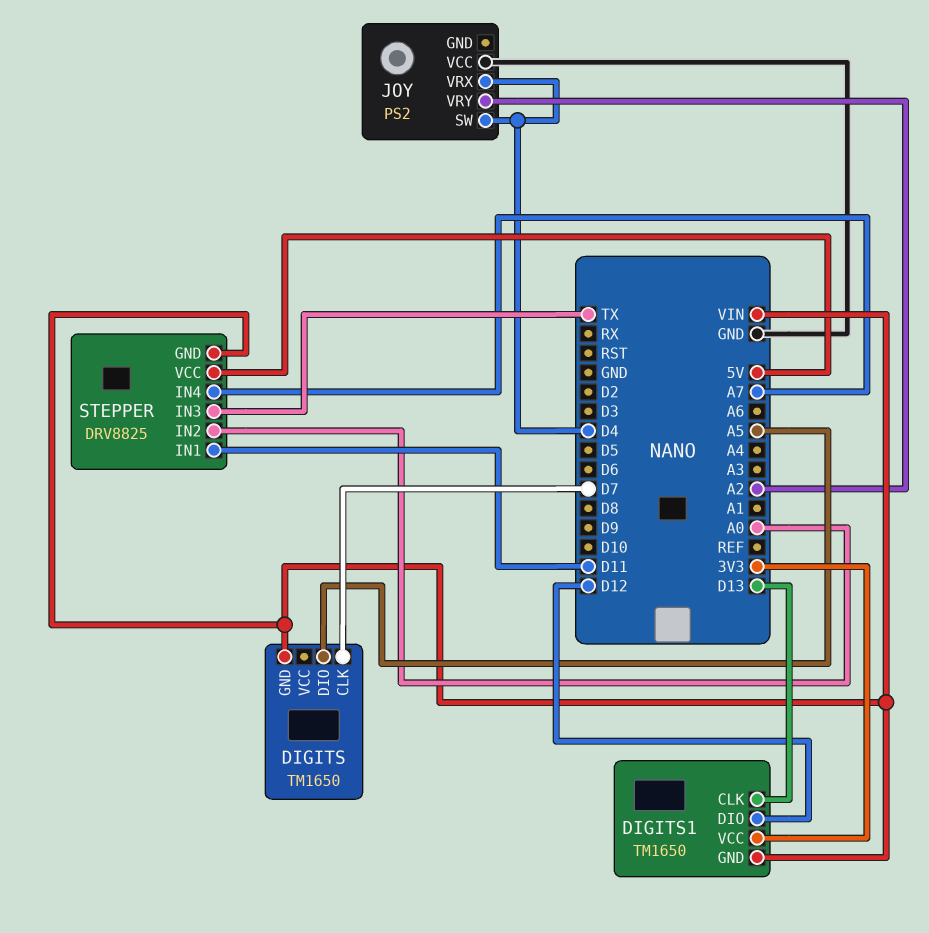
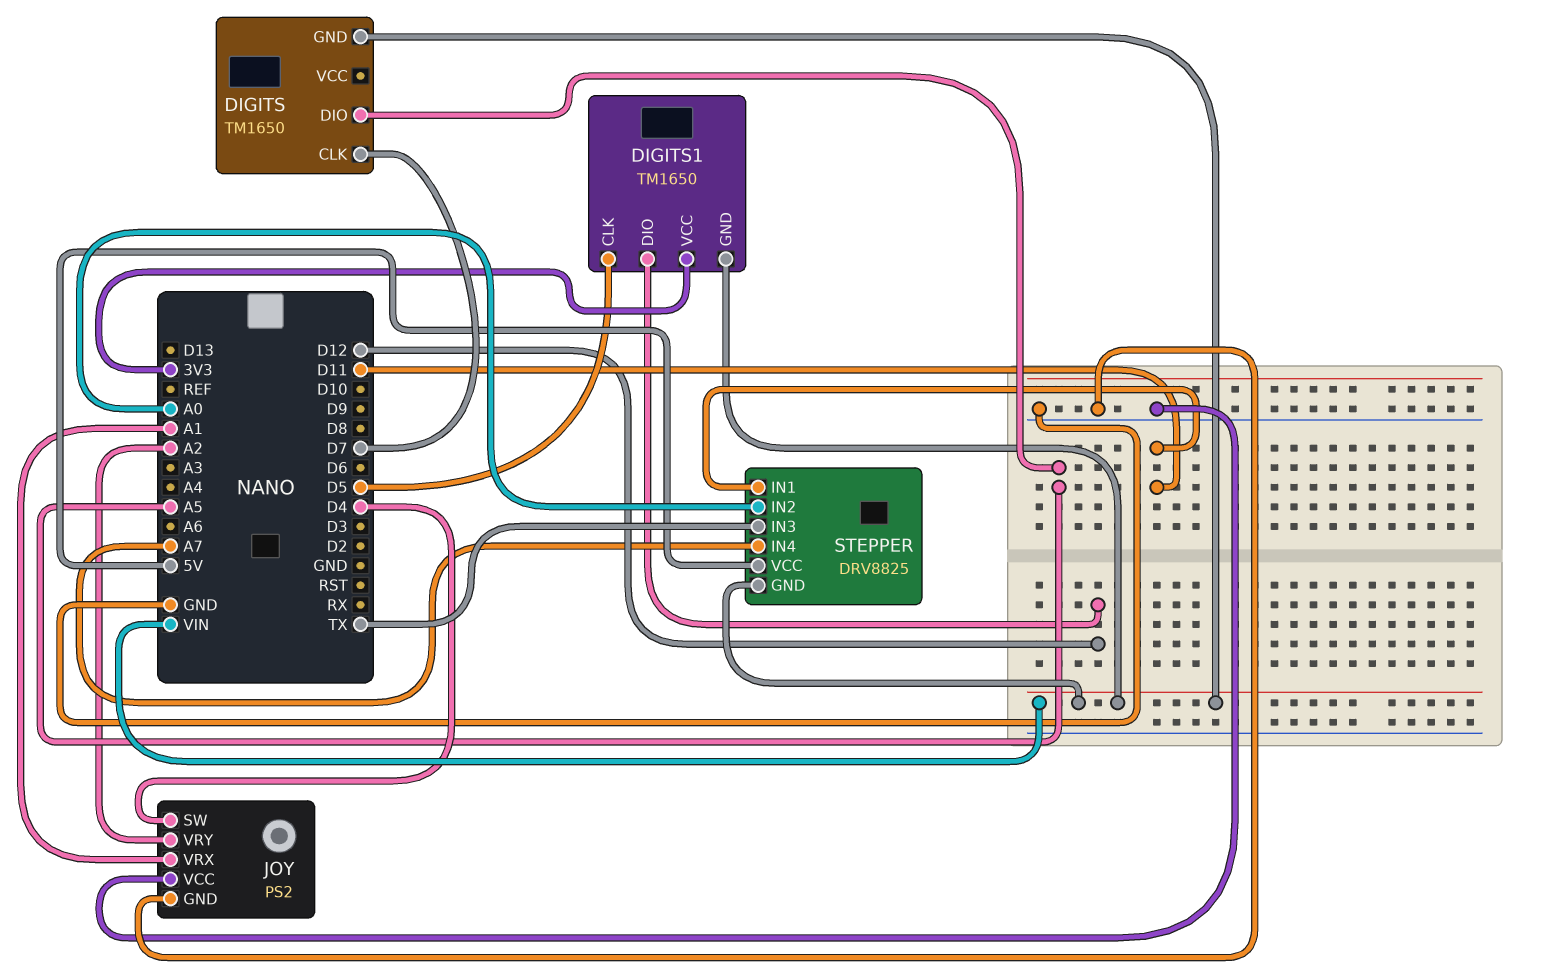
DIGITS1 pin CLK: D13 -> D5
JOY pin GND: none -> GND
JOY pin VRX: D4 -> A1

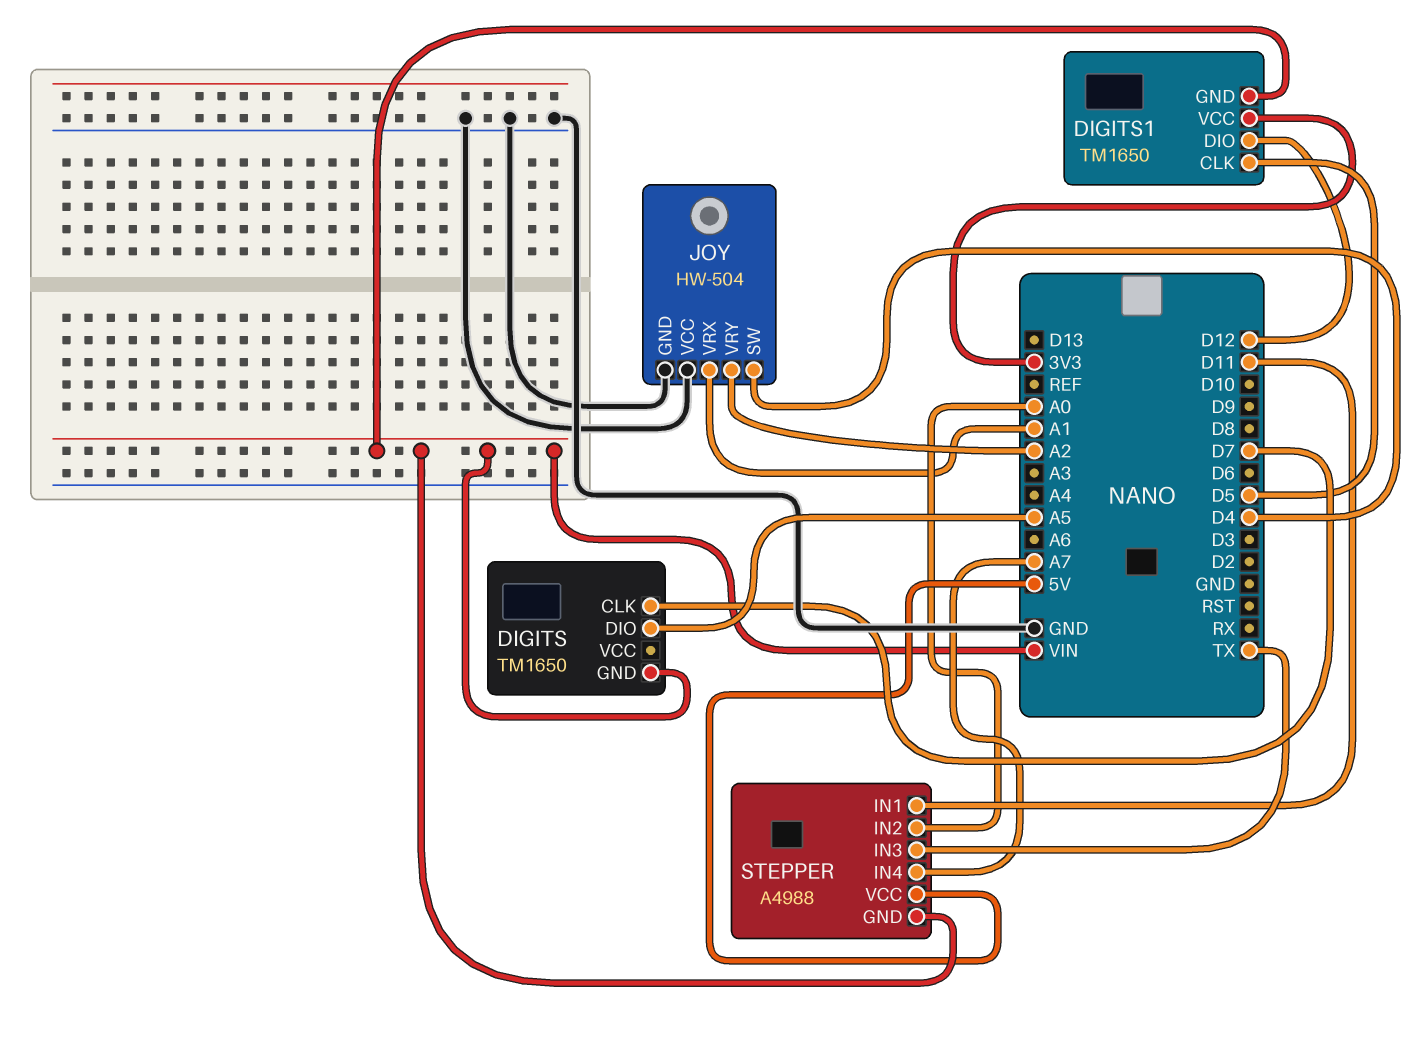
JOY: PS2 -> HW-504
STEPPER: DRV8825 -> A4988

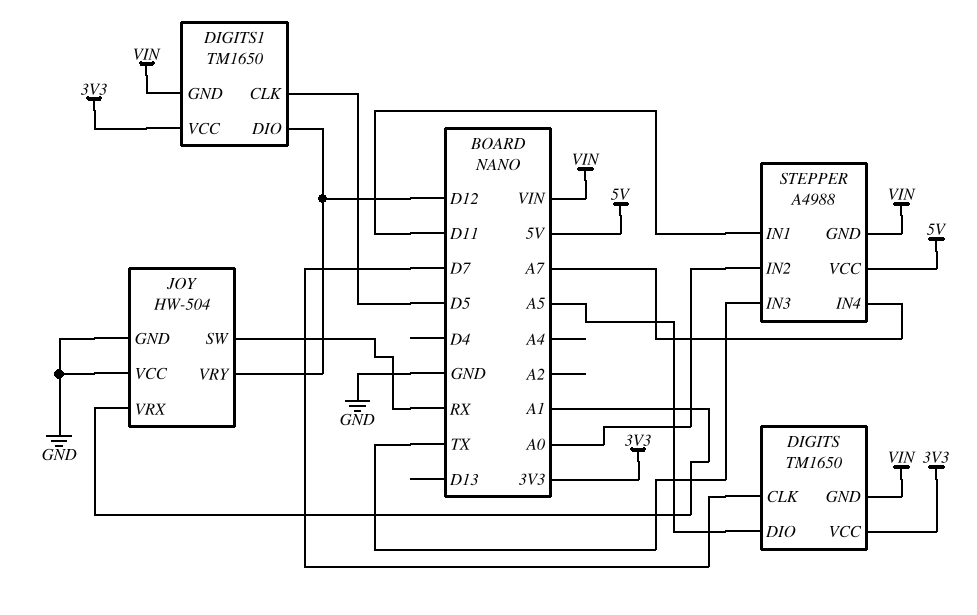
DIGITS pin VCC: none -> 3V3
JOY pin SW: D4 -> RX
JOY pin VRY: A2 -> D12

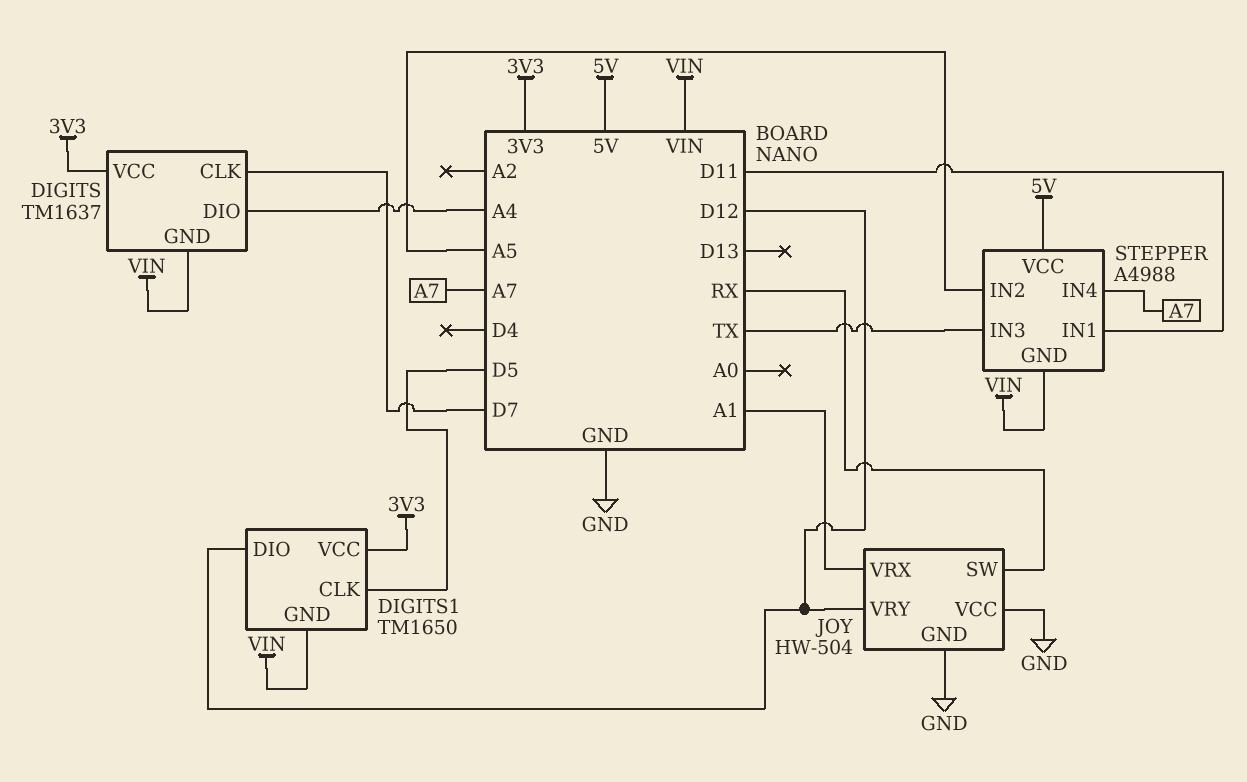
DIGITS: TM1650 -> TM1637
DIGITS pin DIO: A5 -> A4
STEPPER pin IN2: A0 -> A5

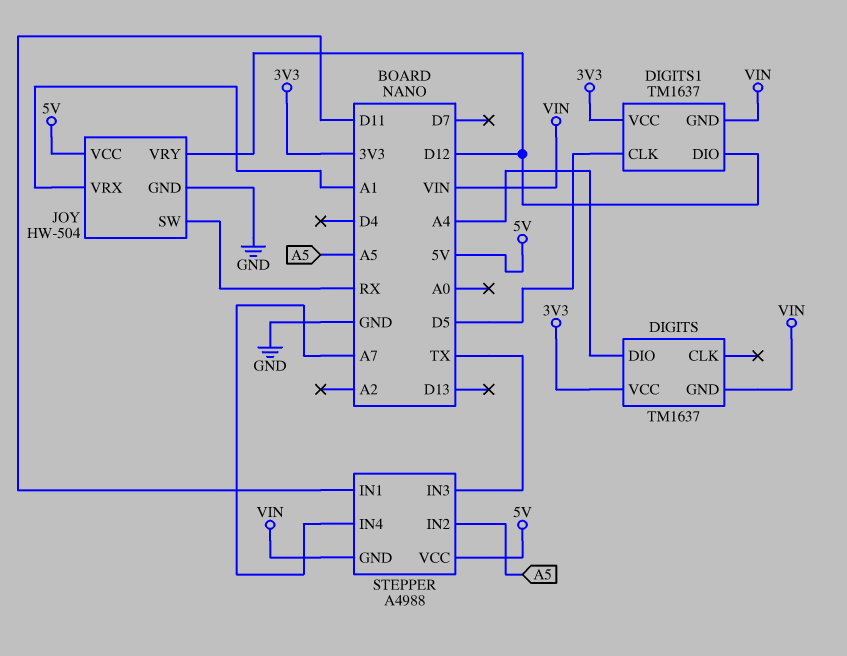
DIGITS pin CLK: D7 -> none
DIGITS1: TM1650 -> TM1637
JOY pin VCC: GND -> 5V

